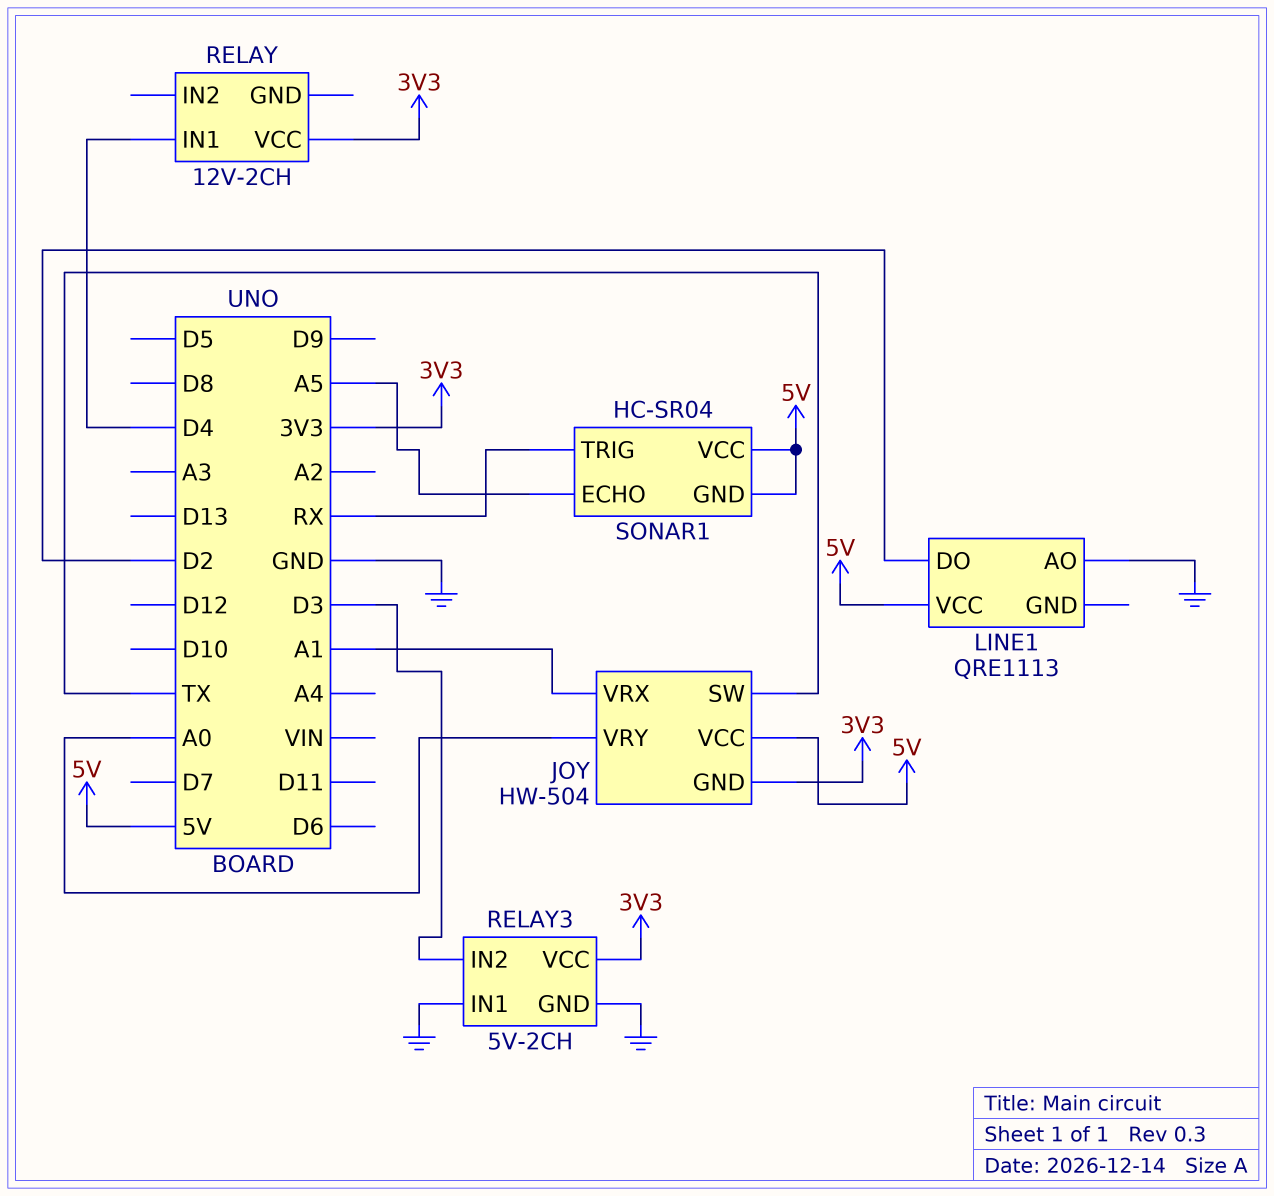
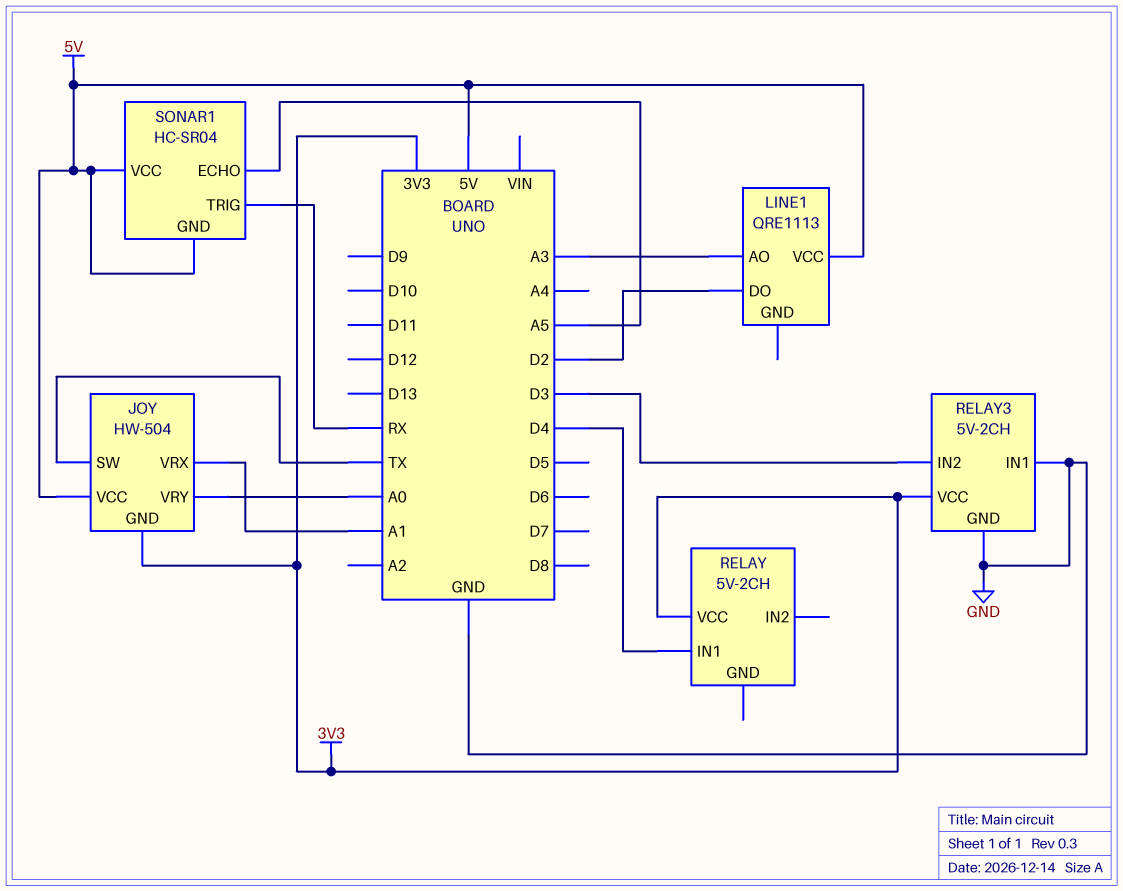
LINE1 pin AO: GND -> A3
RELAY: 12V-2CH -> 5V-2CH

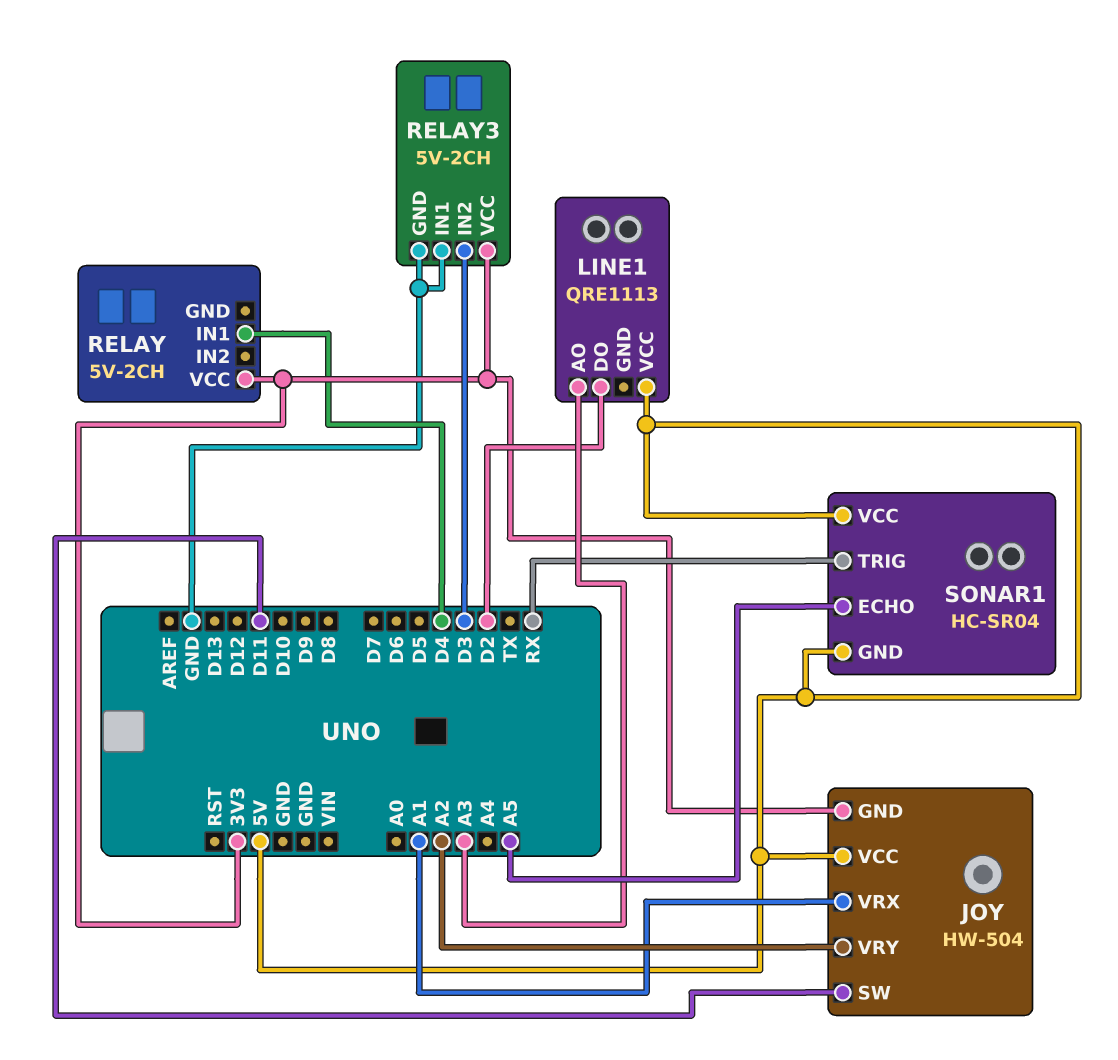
JOY pin SW: TX -> D11
JOY pin VRY: A0 -> A2

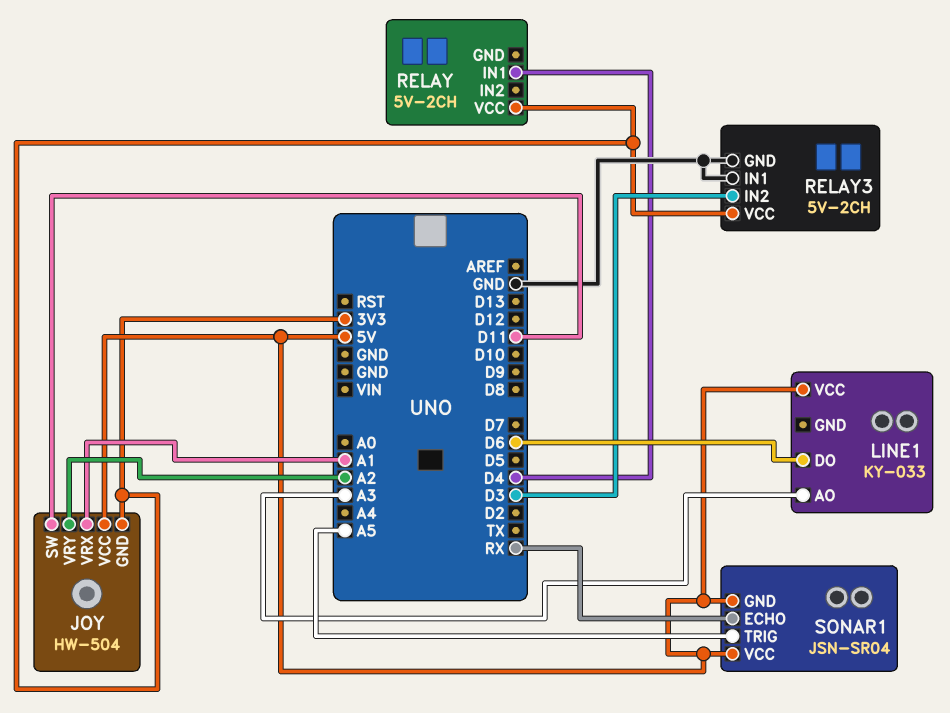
LINE1: QRE1113 -> KY-033
LINE1 pin DO: D2 -> D6
SONAR1: HC-SR04 -> JSN-SR04
SONAR1 pin ECHO: A5 -> RX
SONAR1 pin TRIG: RX -> A5

